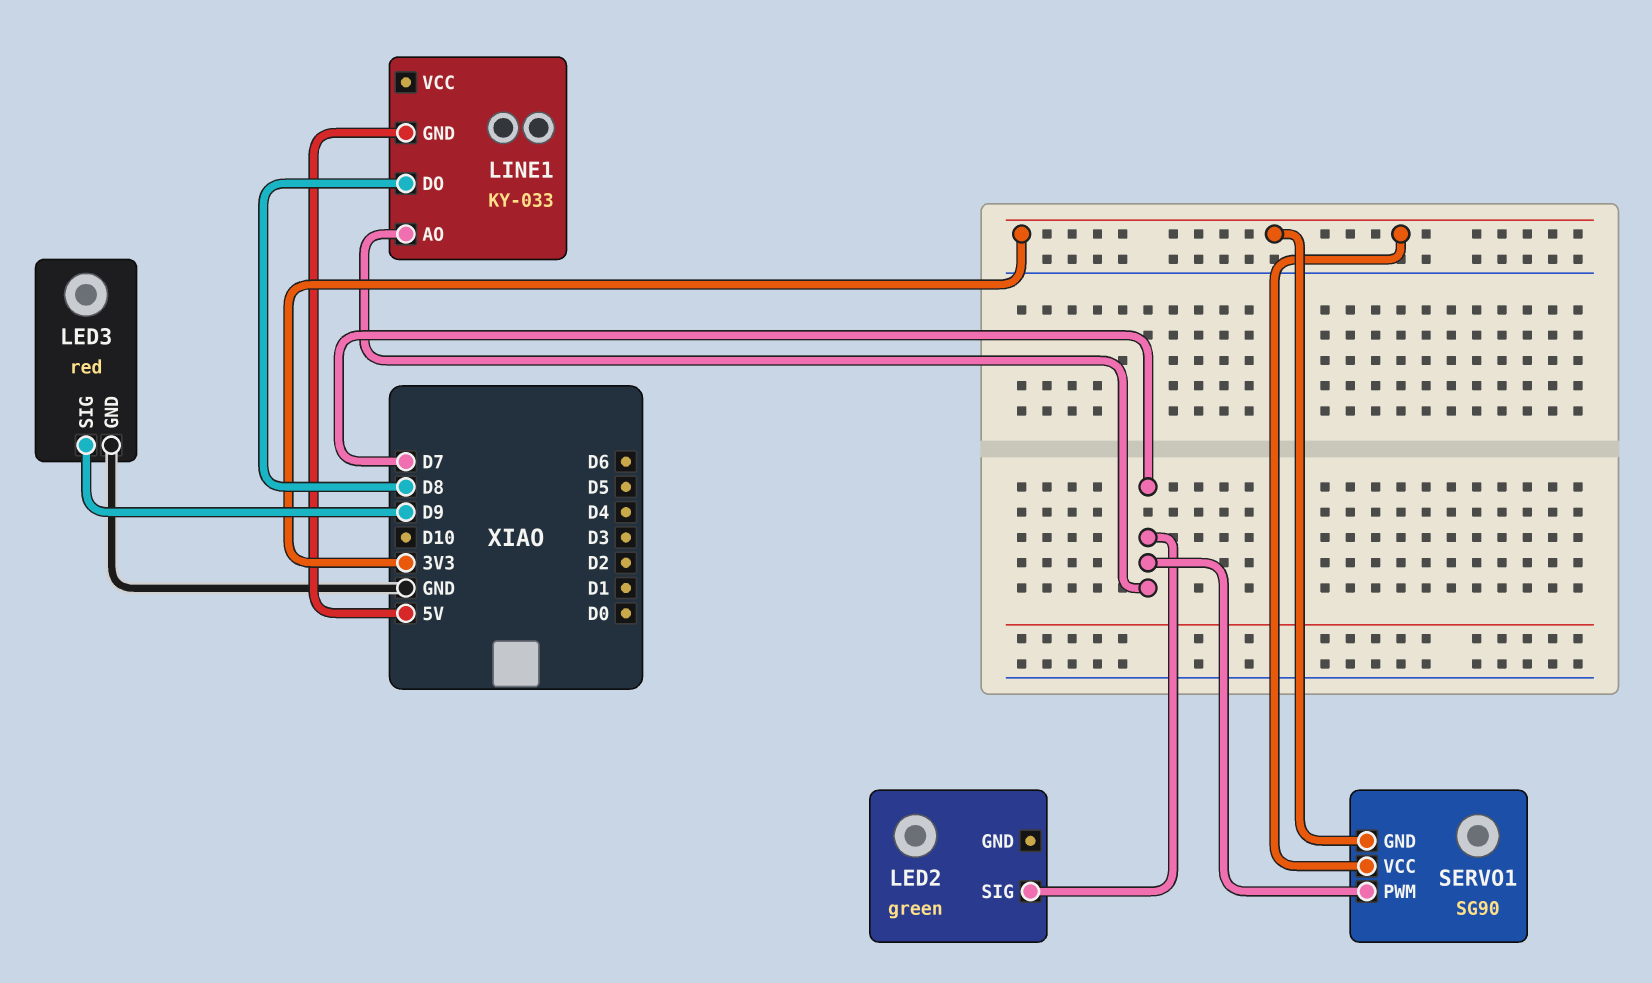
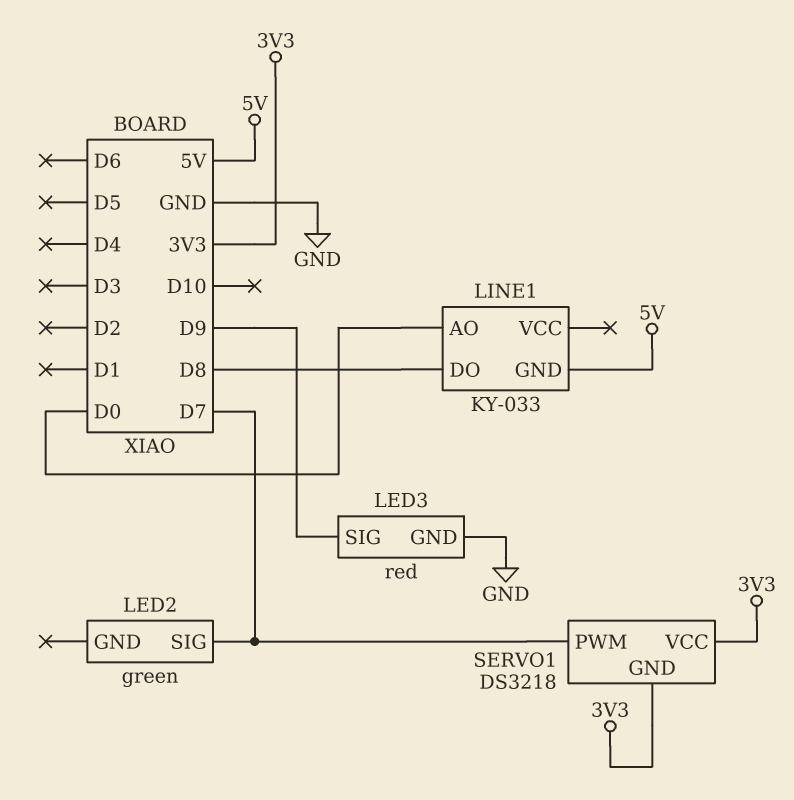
LINE1 pin AO: D7 -> D0
SERVO1: SG90 -> DS3218

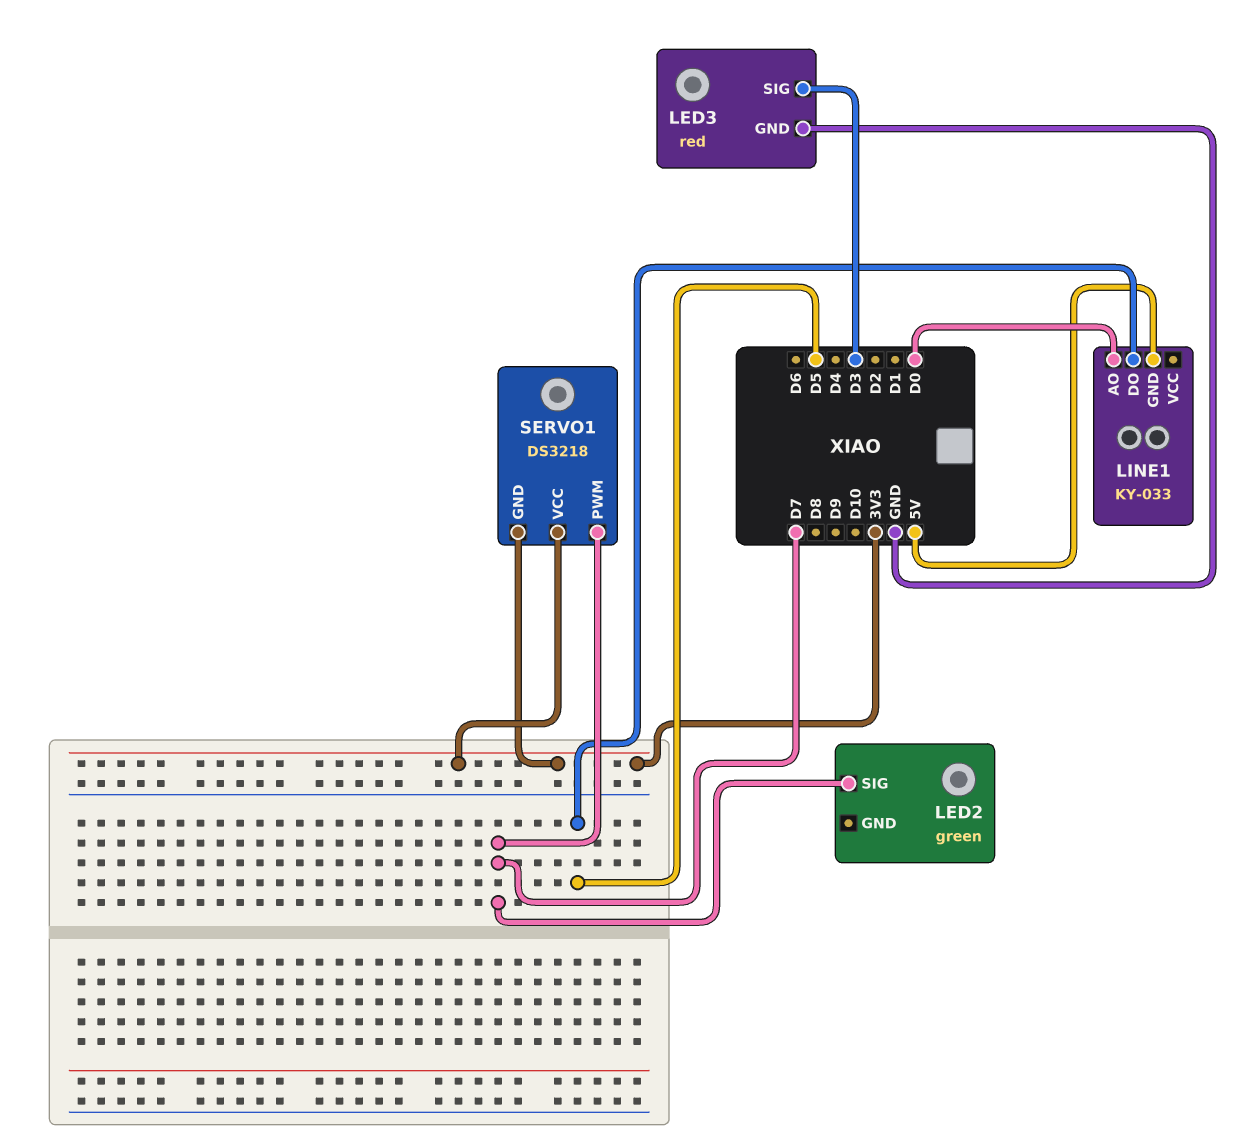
LED3 pin SIG: D9 -> D3
LINE1 pin DO: D8 -> D5

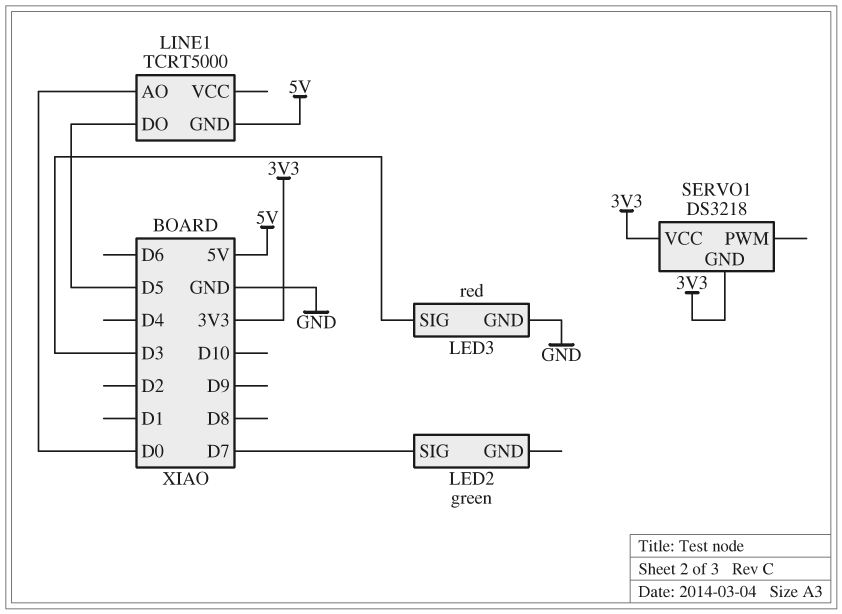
LINE1: KY-033 -> TCRT5000
SERVO1 pin PWM: D7 -> none

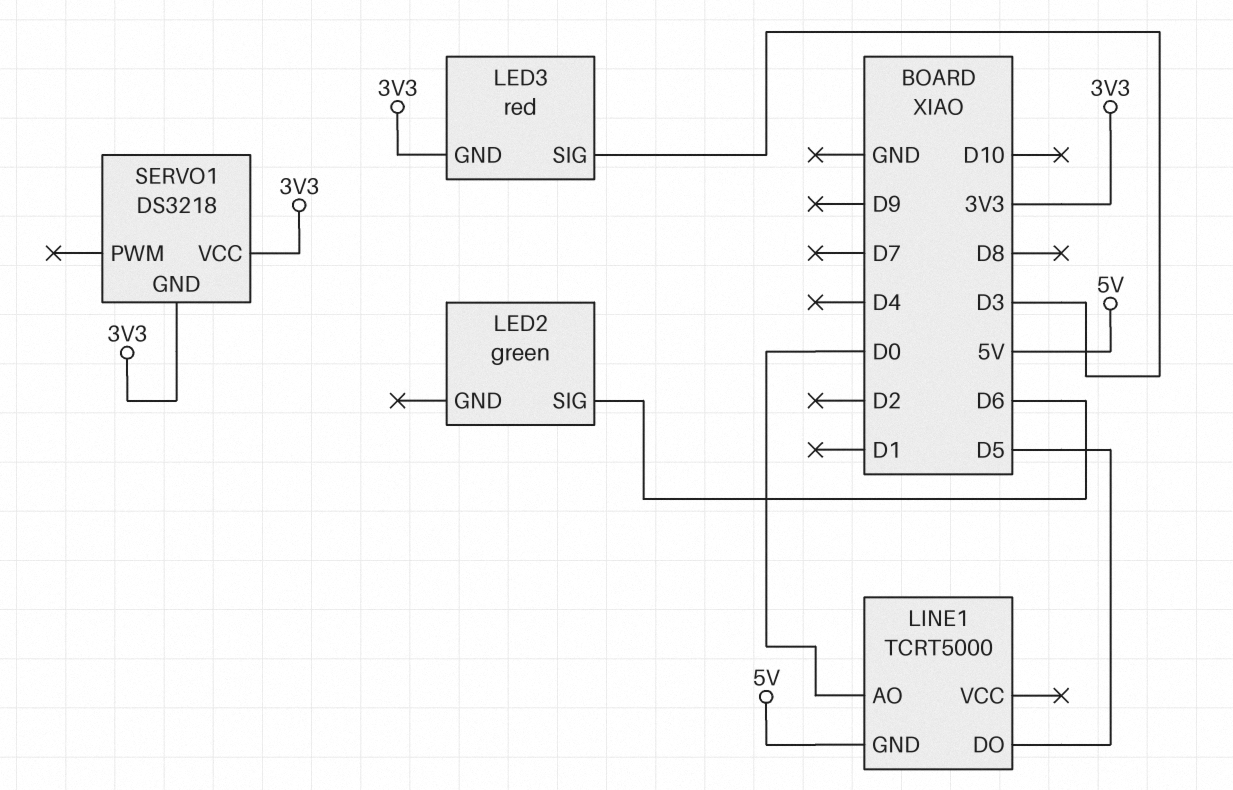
LED2 pin SIG: D7 -> D6
LED3 pin GND: GND -> 3V3

